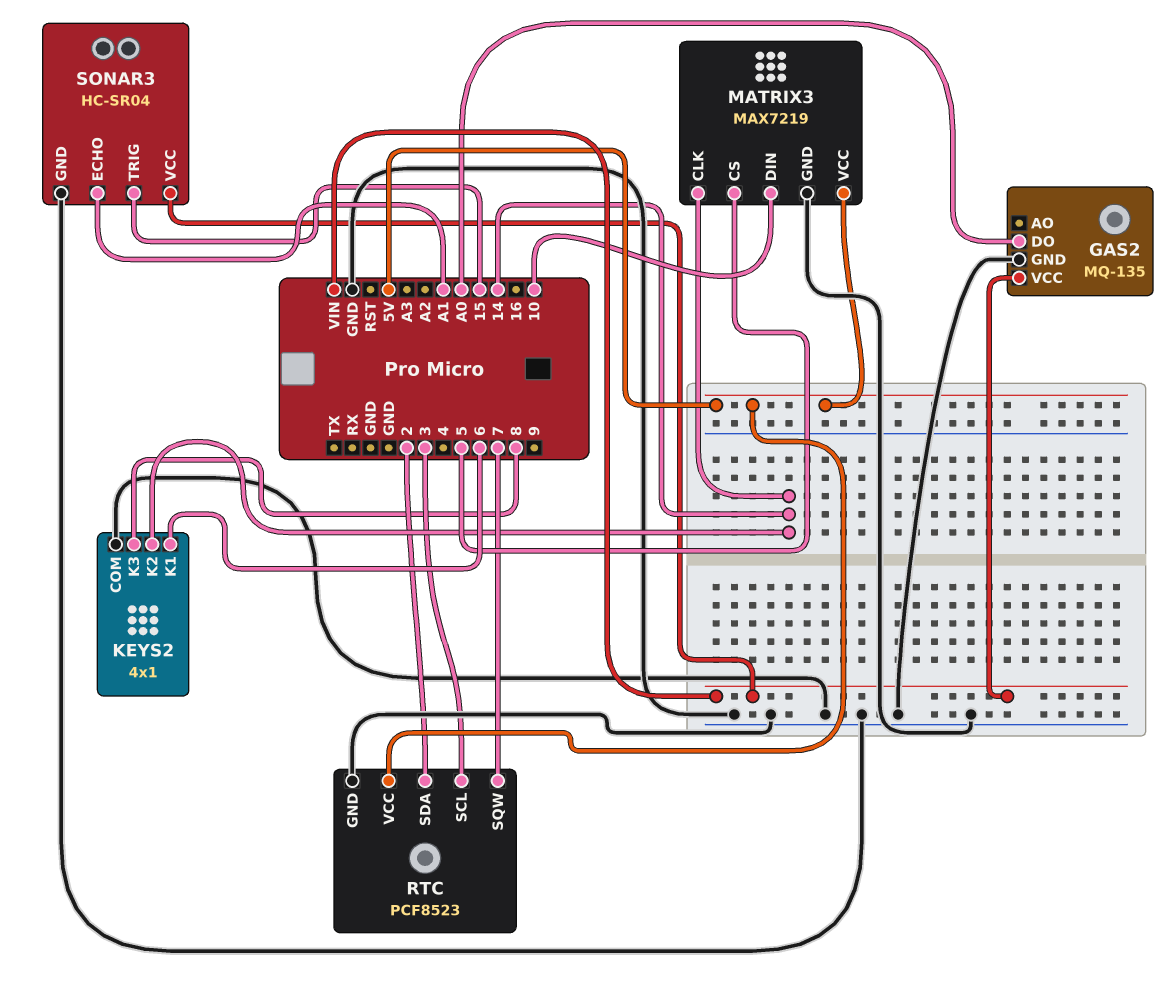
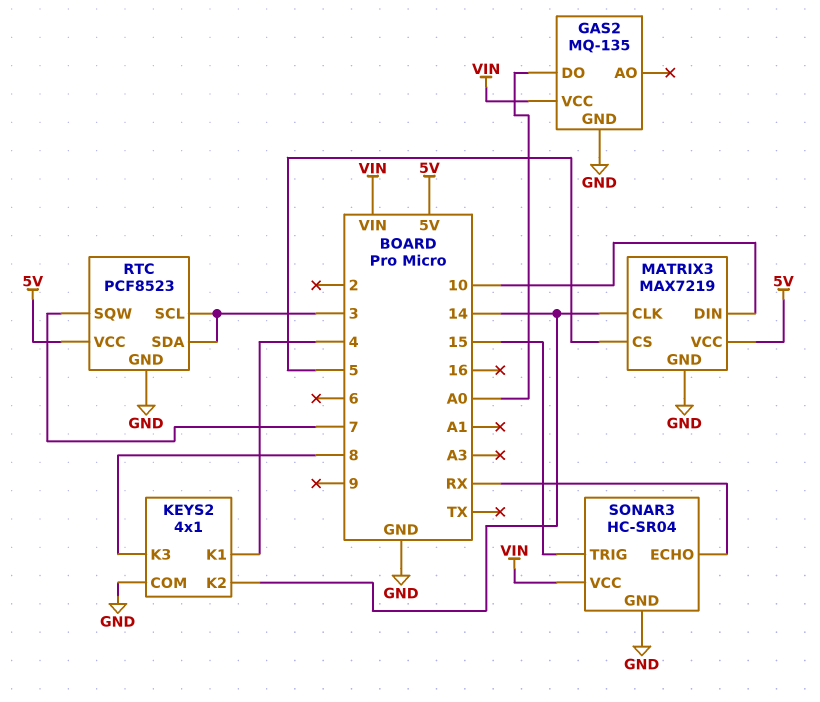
KEYS2 pin K1: 6 -> 4
RTC pin SDA: 2 -> 3
SONAR3 pin ECHO: A1 -> RX

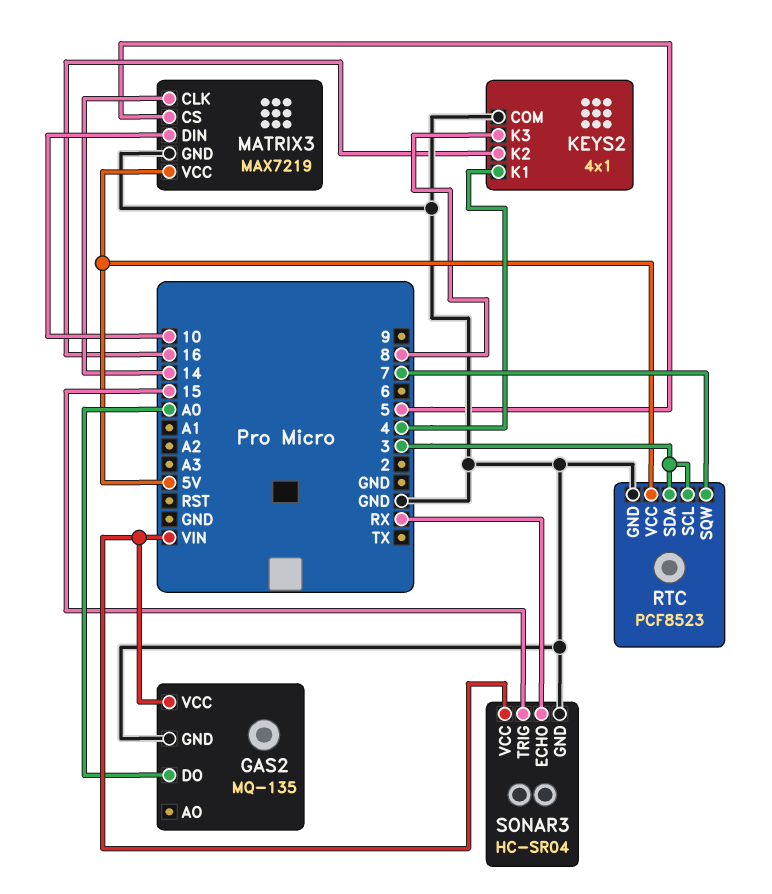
KEYS2 pin K2: 14 -> 16

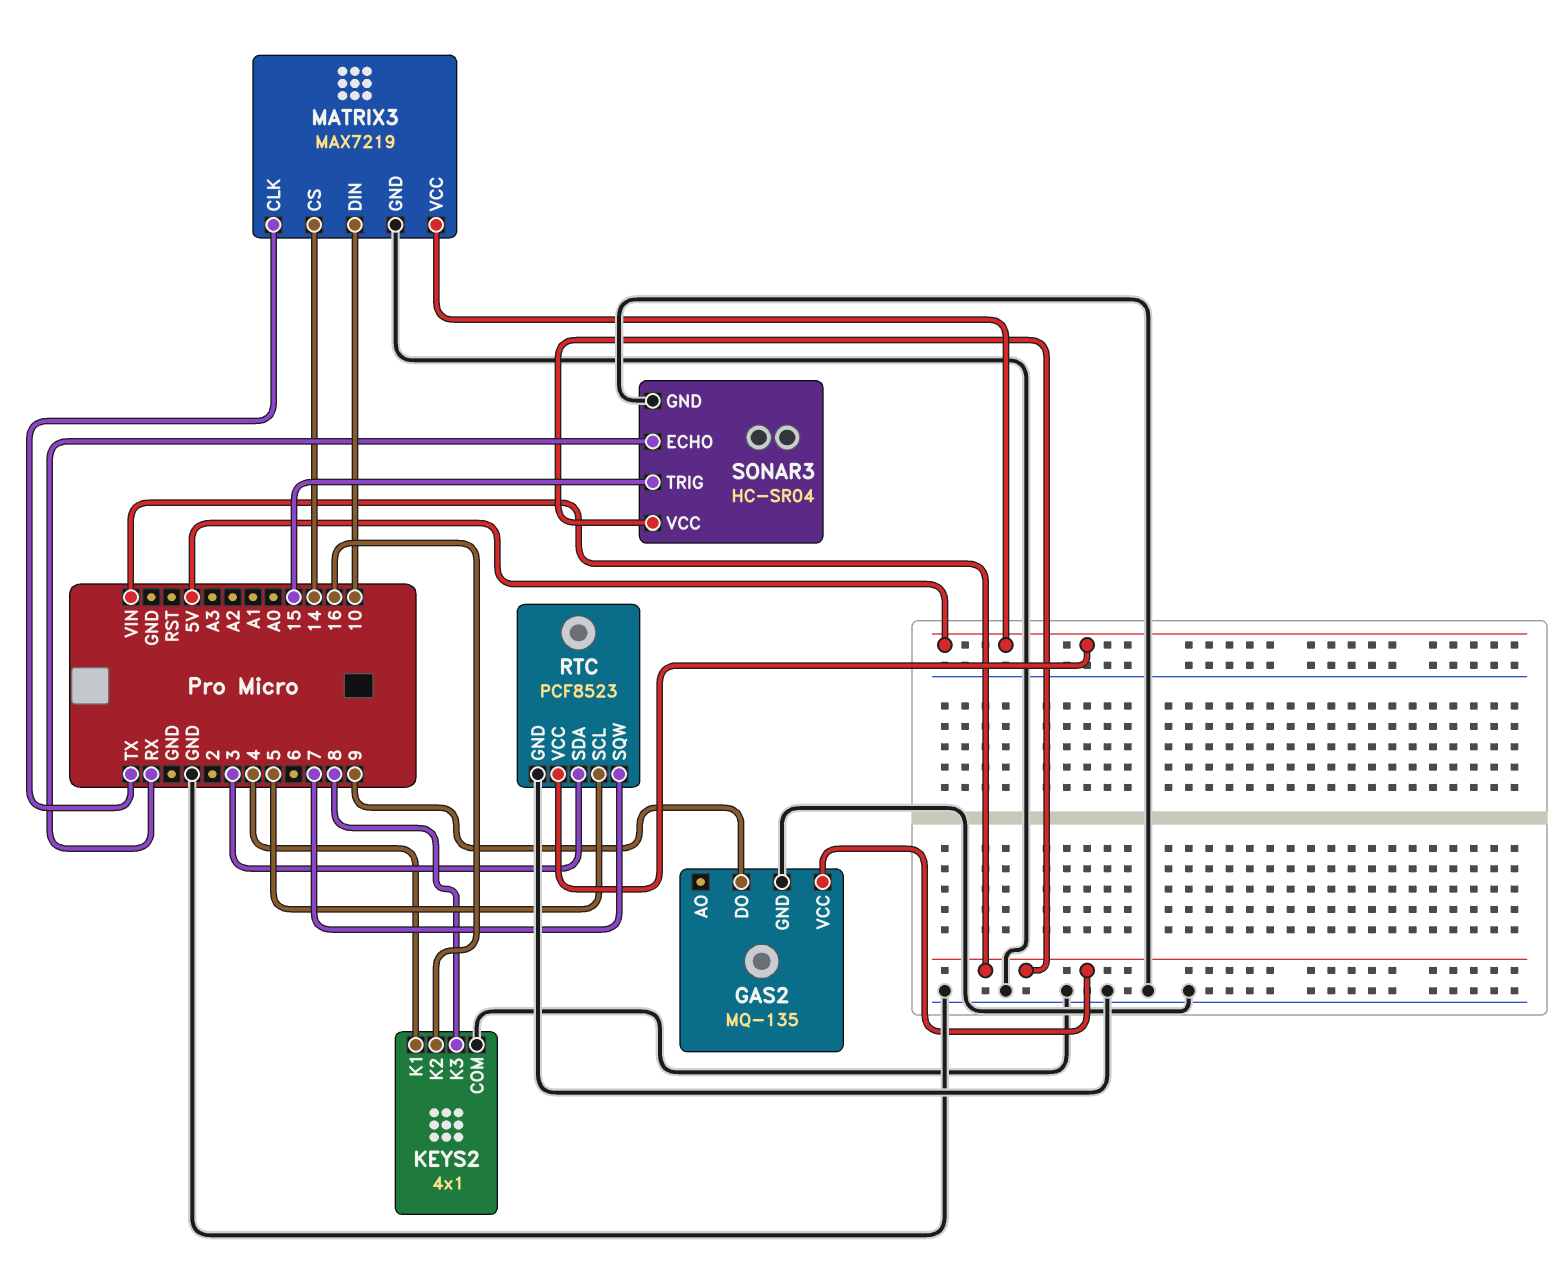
GAS2 pin DO: A0 -> 9
MATRIX3 pin CLK: 14 -> TX
MATRIX3 pin CS: 5 -> 14
RTC pin SCL: 3 -> 5

